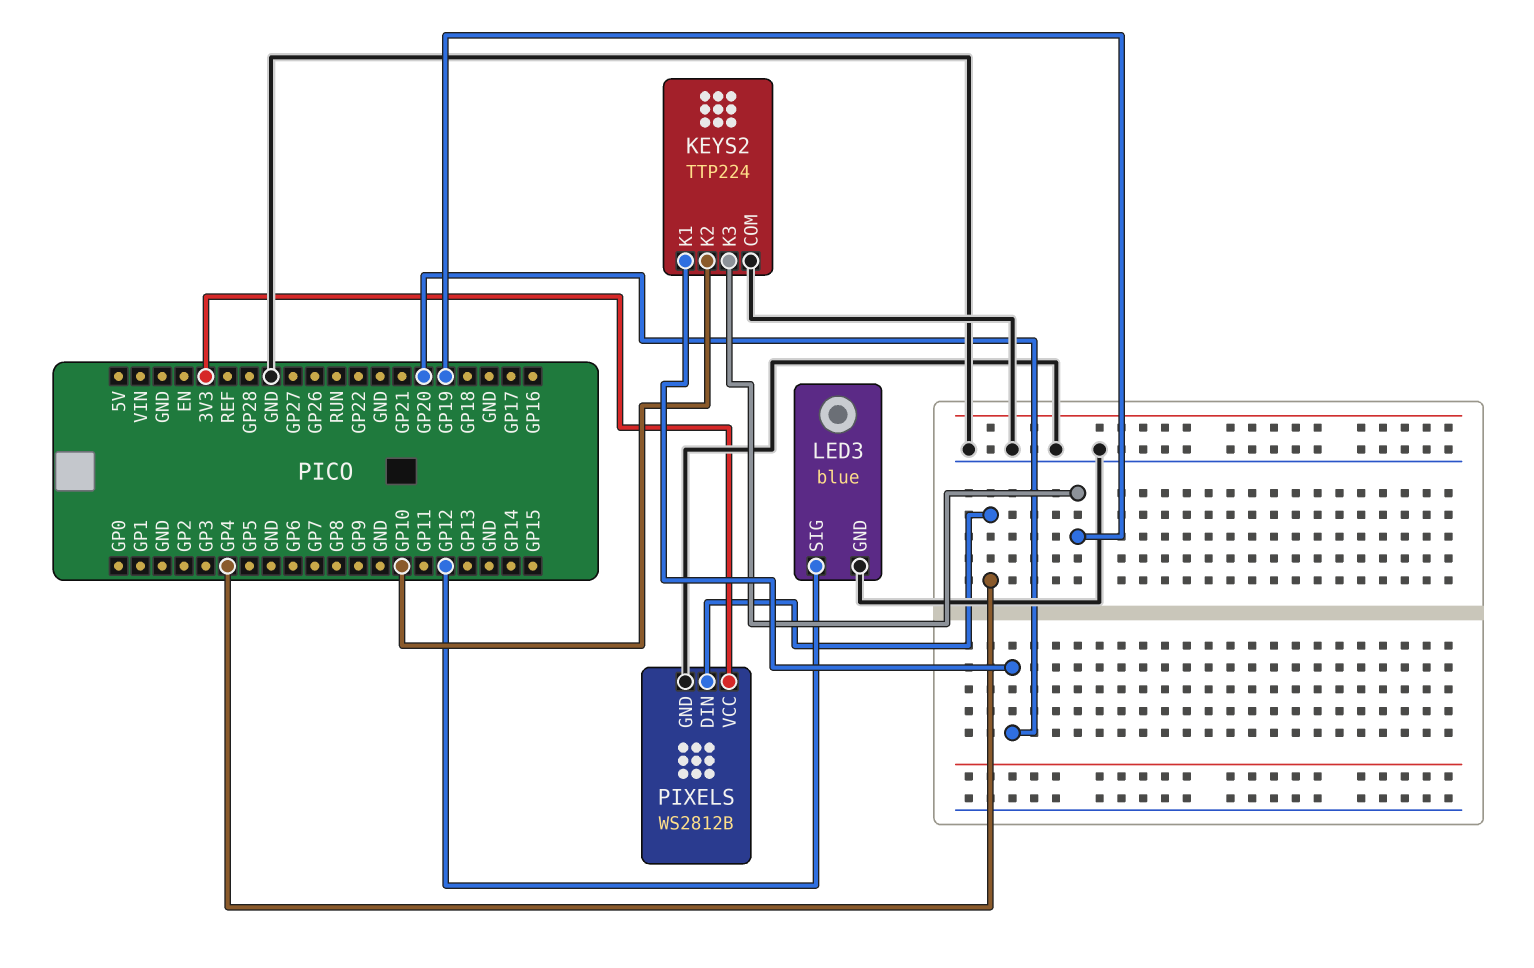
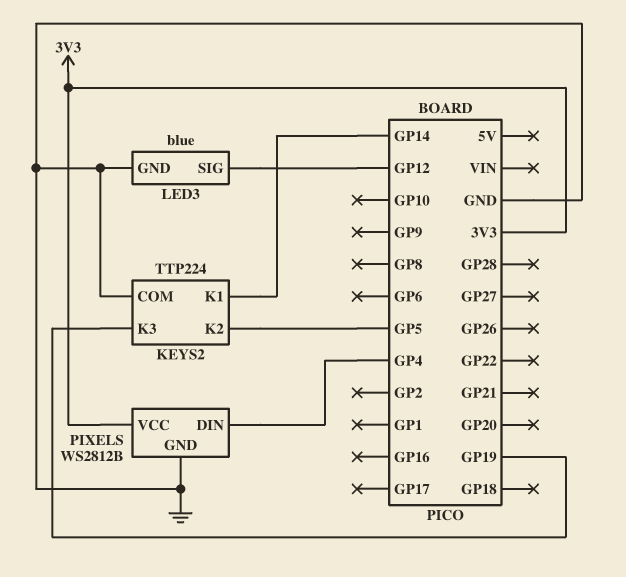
KEYS2 pin K1: GP20 -> GP14
KEYS2 pin K2: GP10 -> GP5

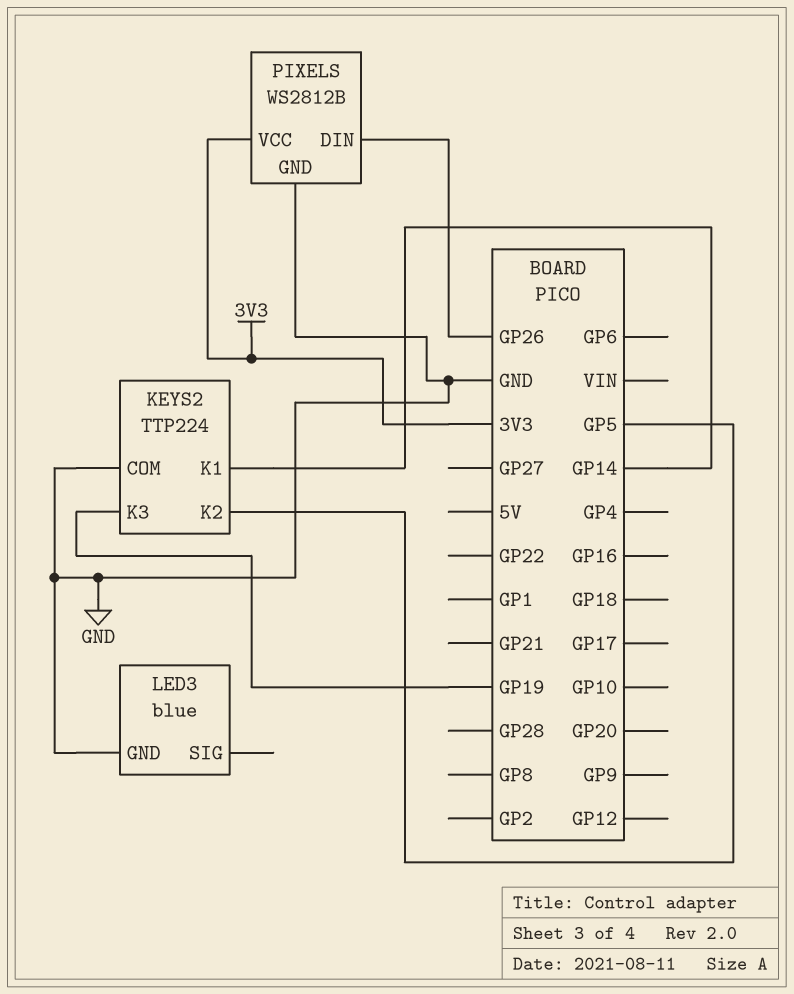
LED3 pin SIG: GP12 -> none
PIXELS pin DIN: GP4 -> GP26

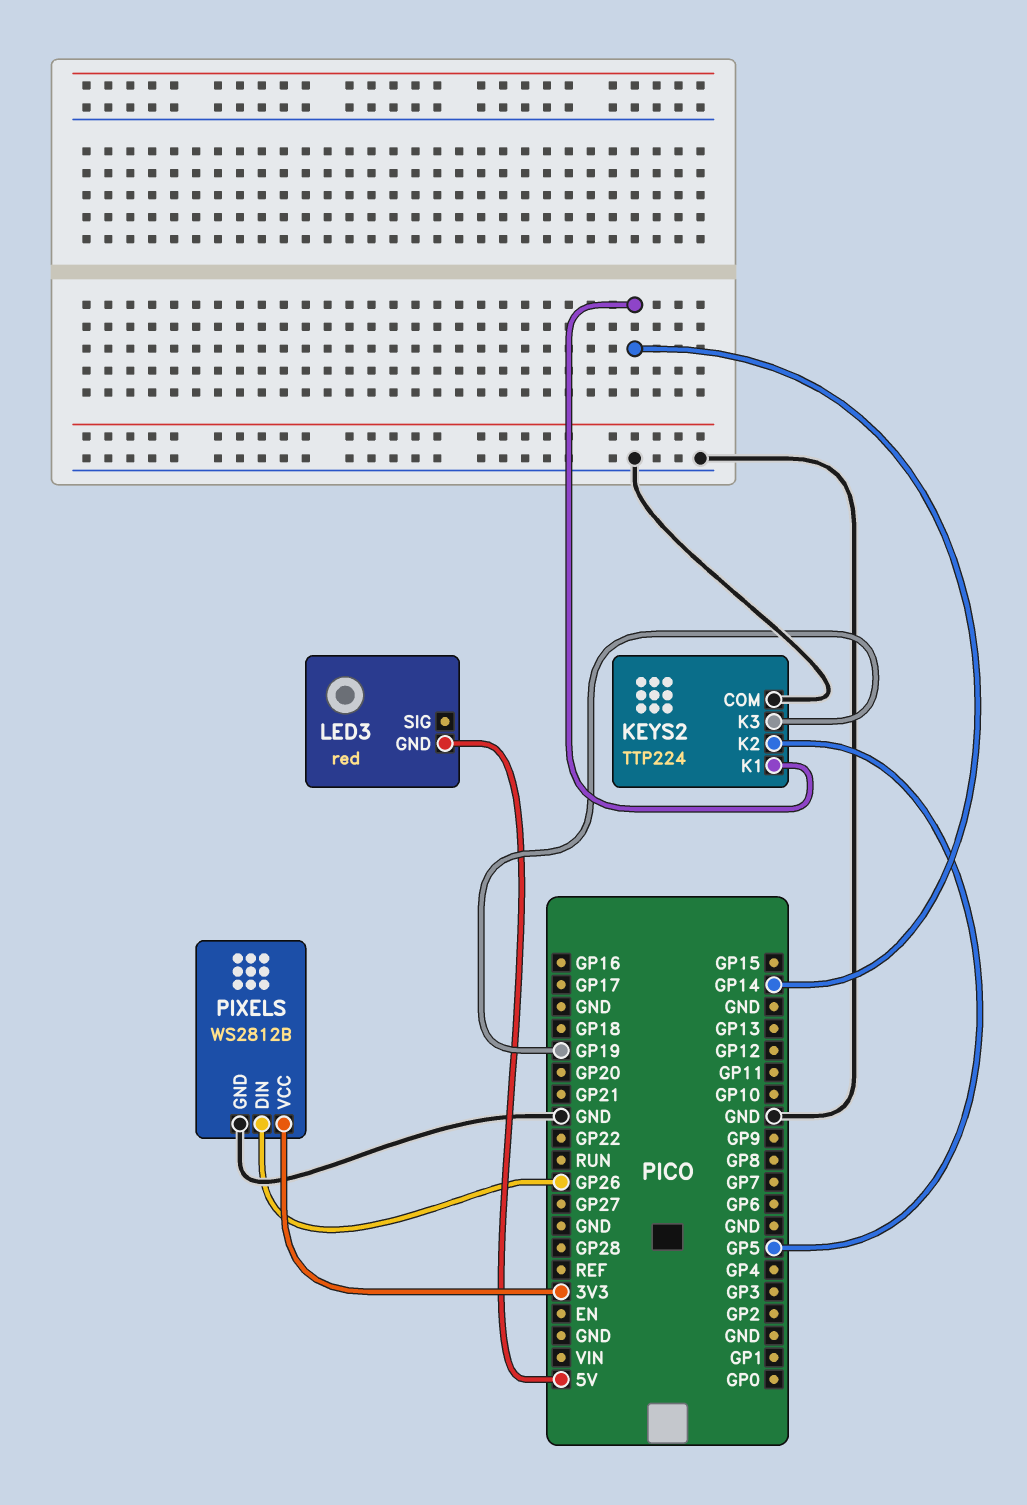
LED3: blue -> red
LED3 pin GND: GND -> 5V

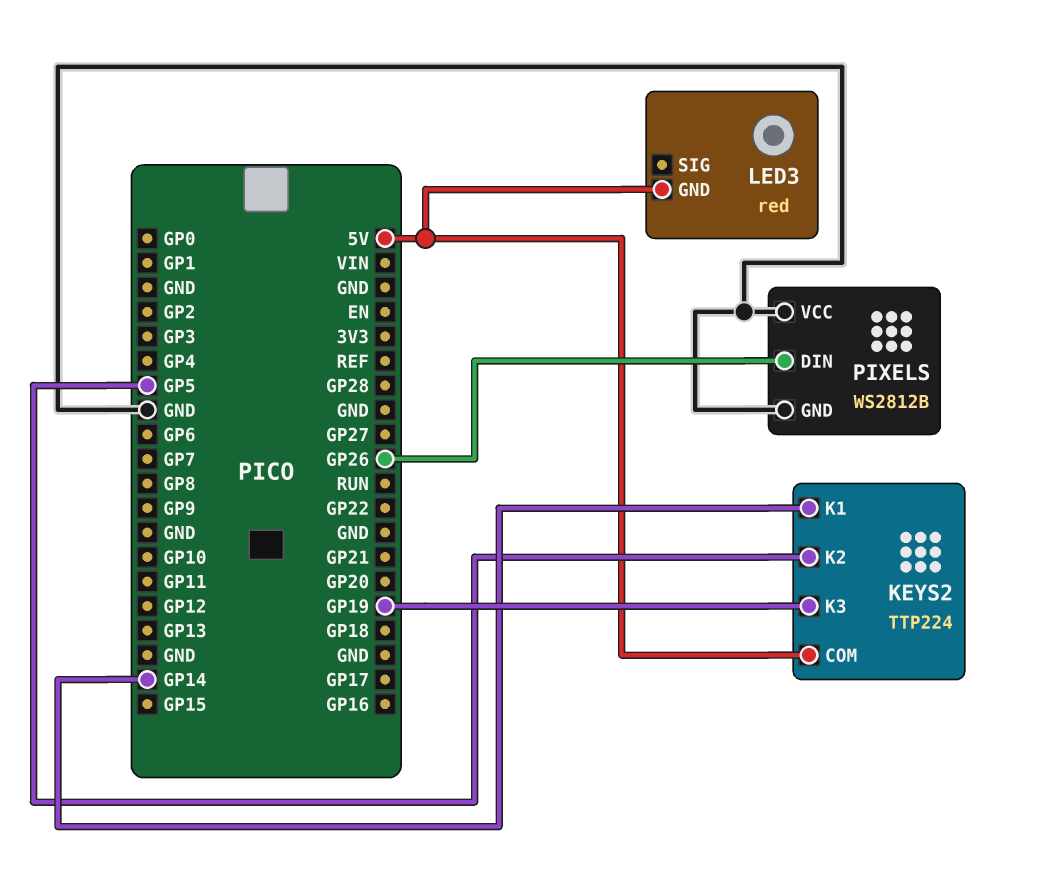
KEYS2 pin COM: GND -> 5V
PIXELS pin VCC: 3V3 -> GND

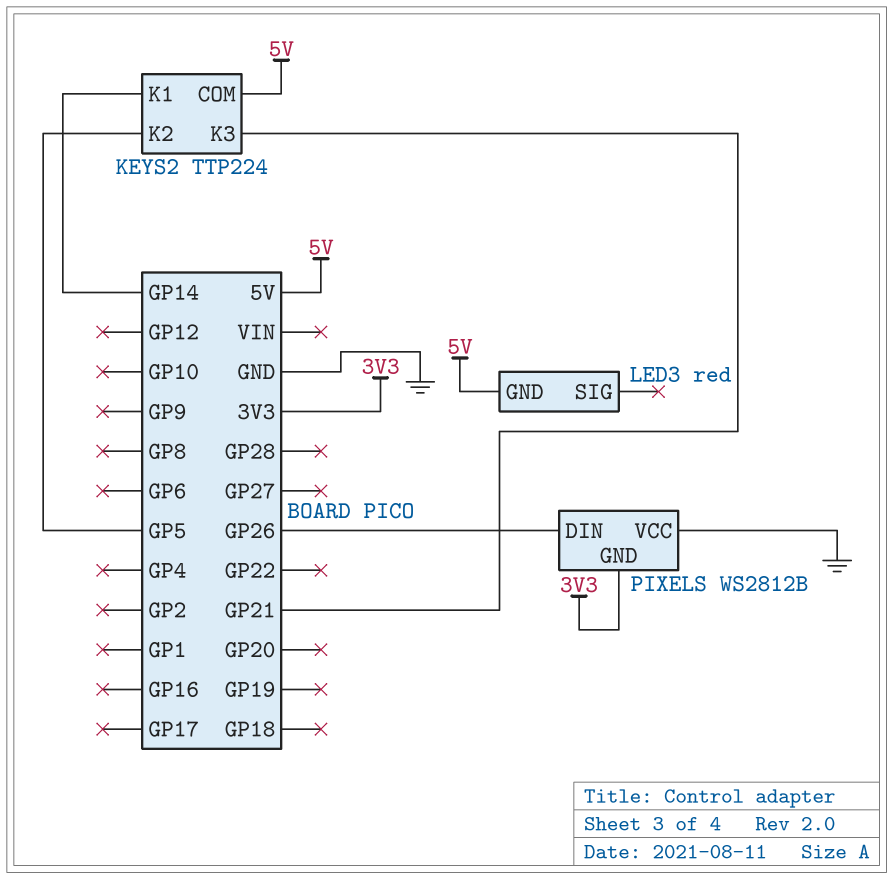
KEYS2 pin K3: GP19 -> GP21
PIXELS pin GND: GND -> 3V3

